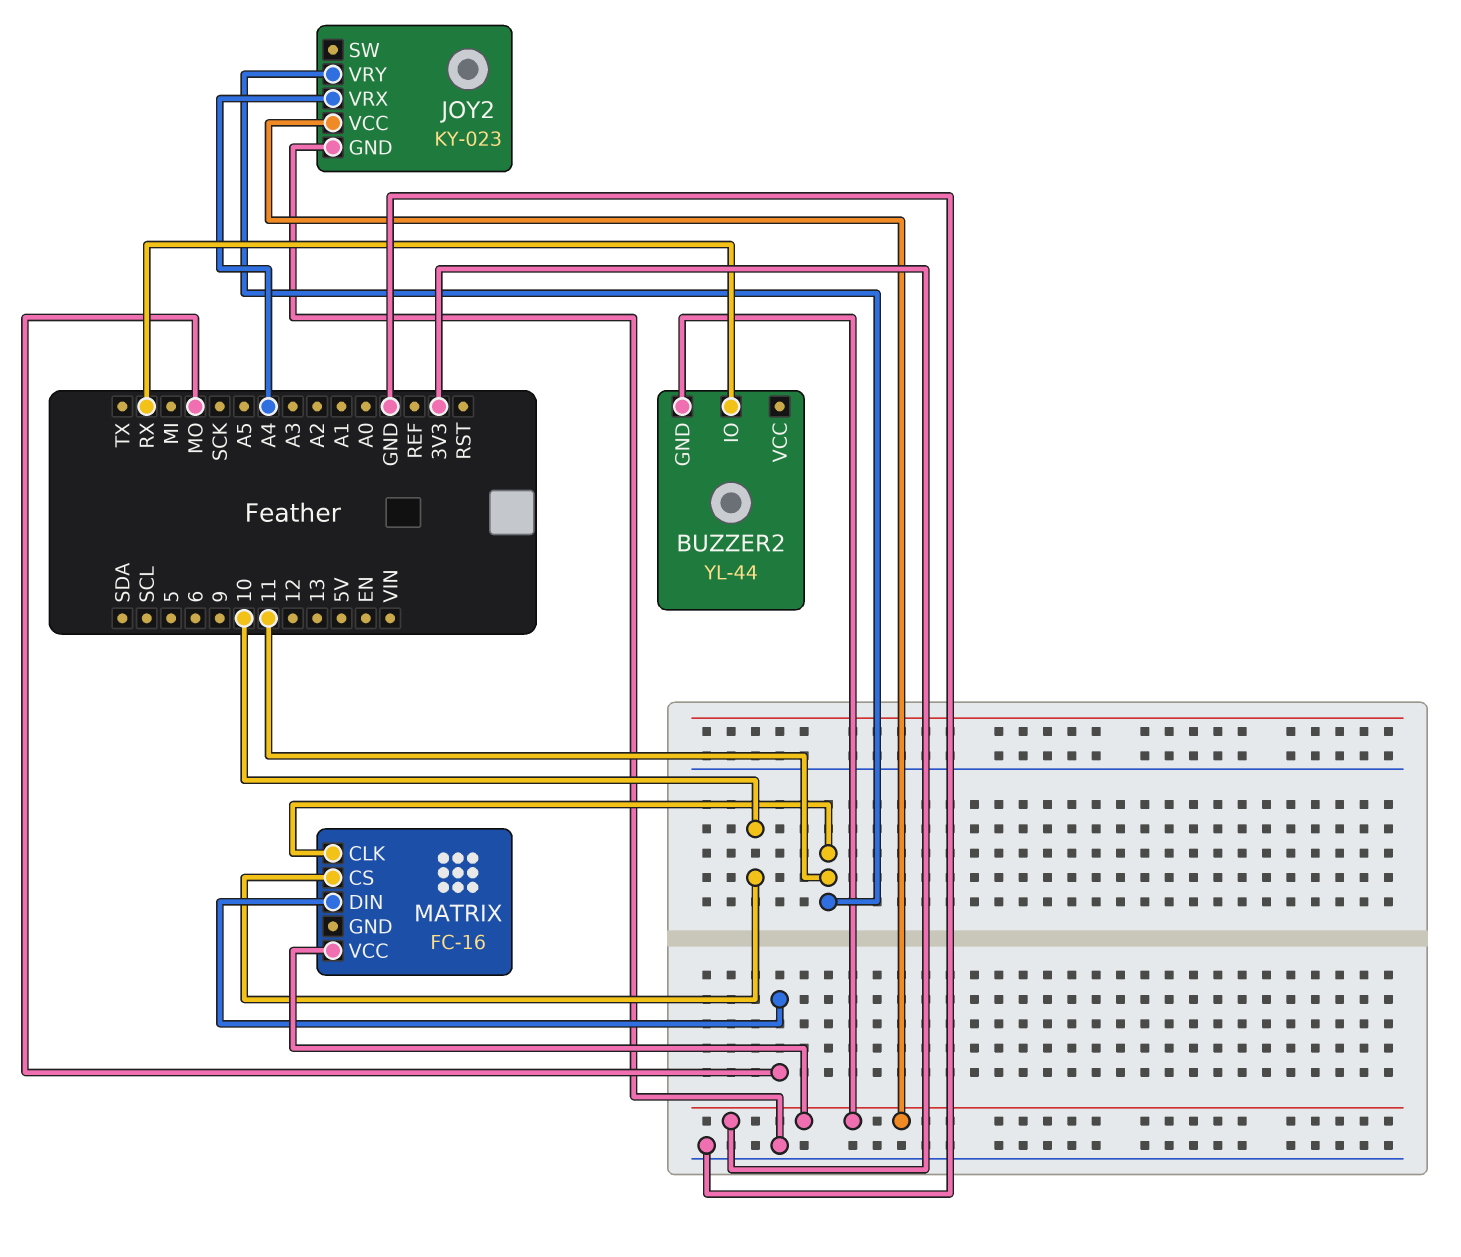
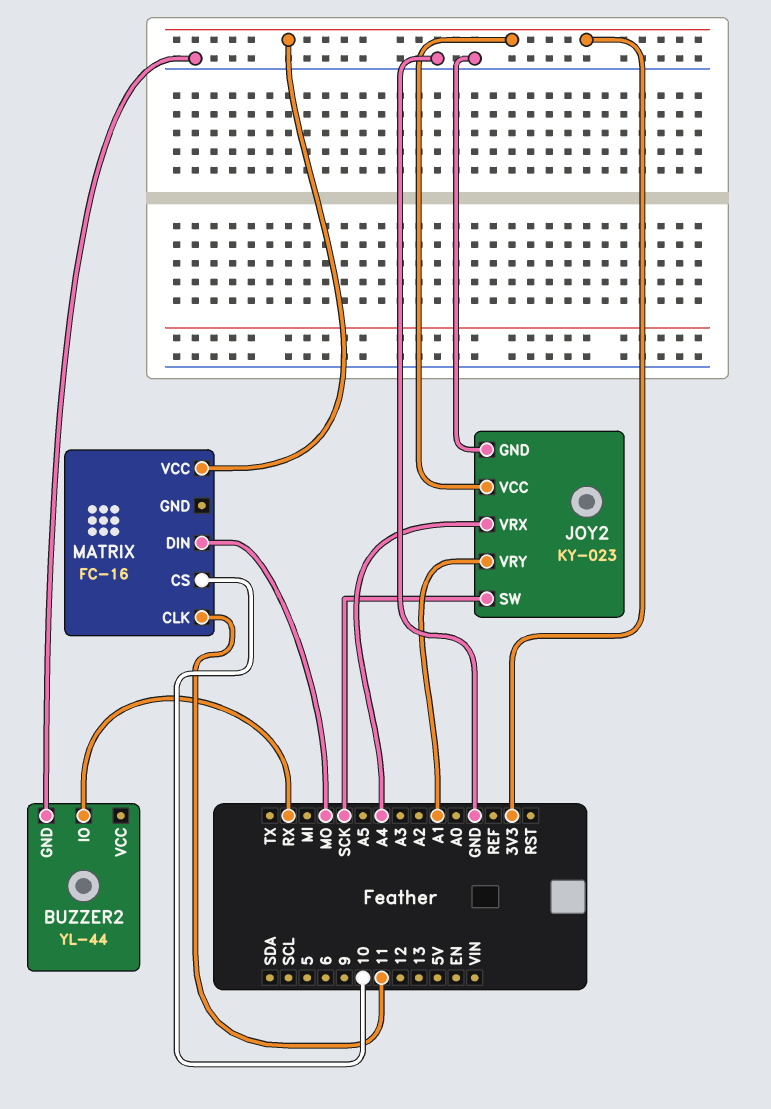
BUZZER2 pin GND: 3V3 -> GND
JOY2 pin SW: none -> SCK
JOY2 pin VRY: 11 -> A1

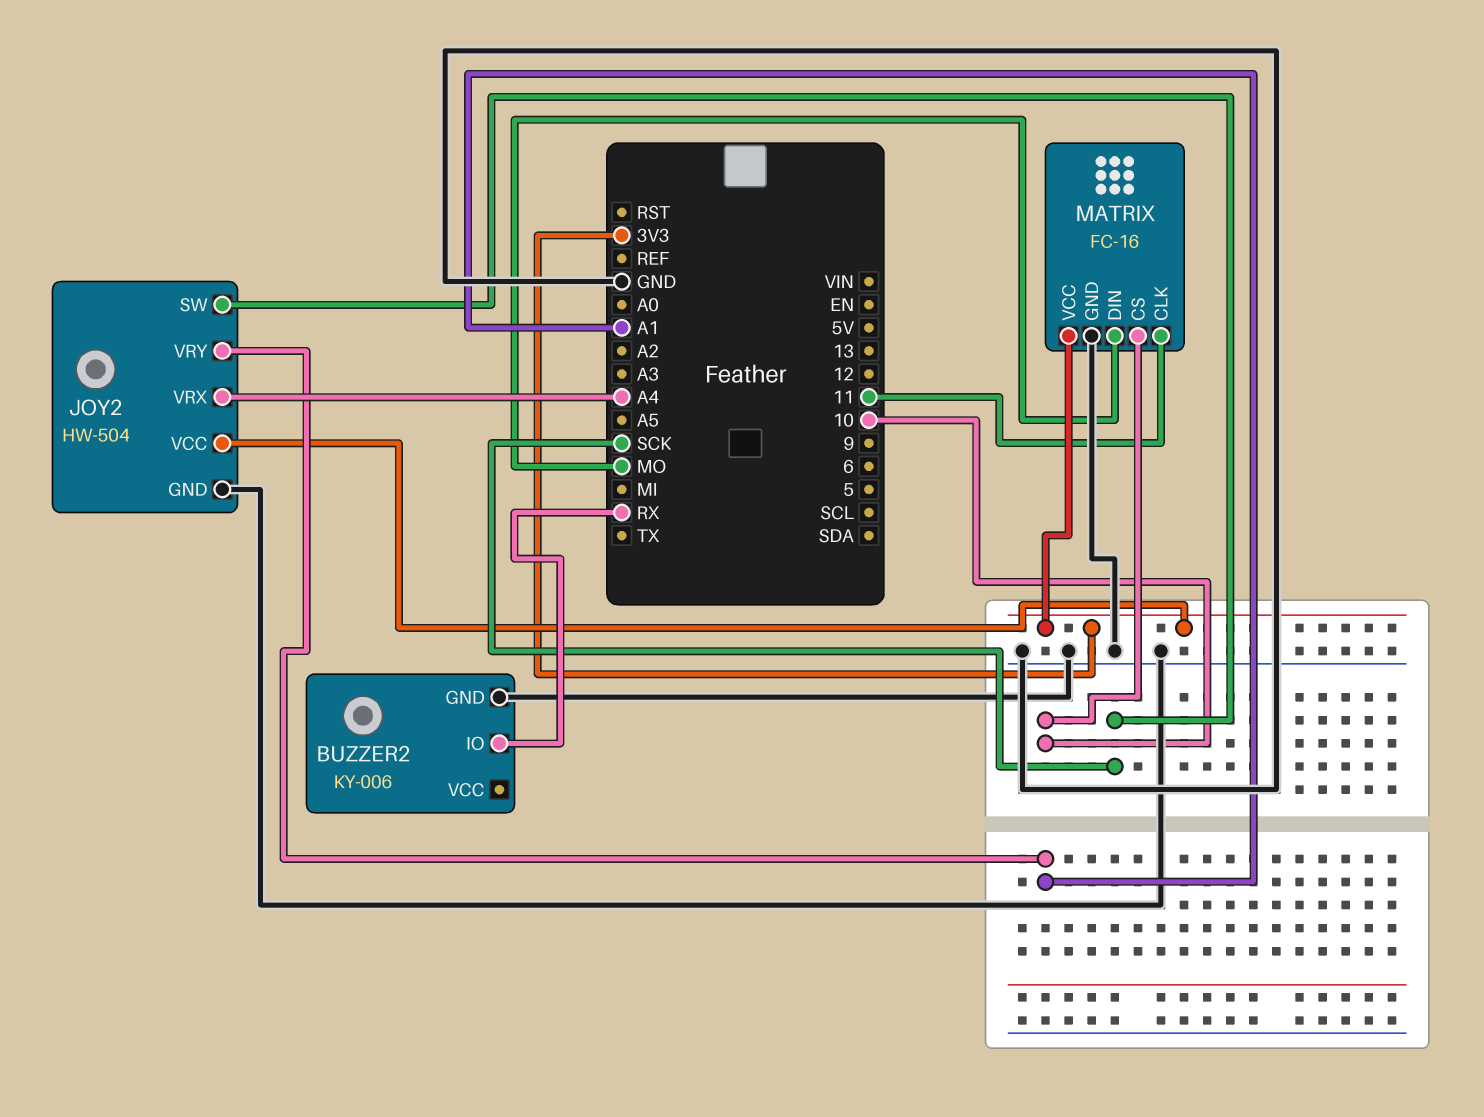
BUZZER2: YL-44 -> KY-006
JOY2: KY-023 -> HW-504
MATRIX pin GND: none -> GND

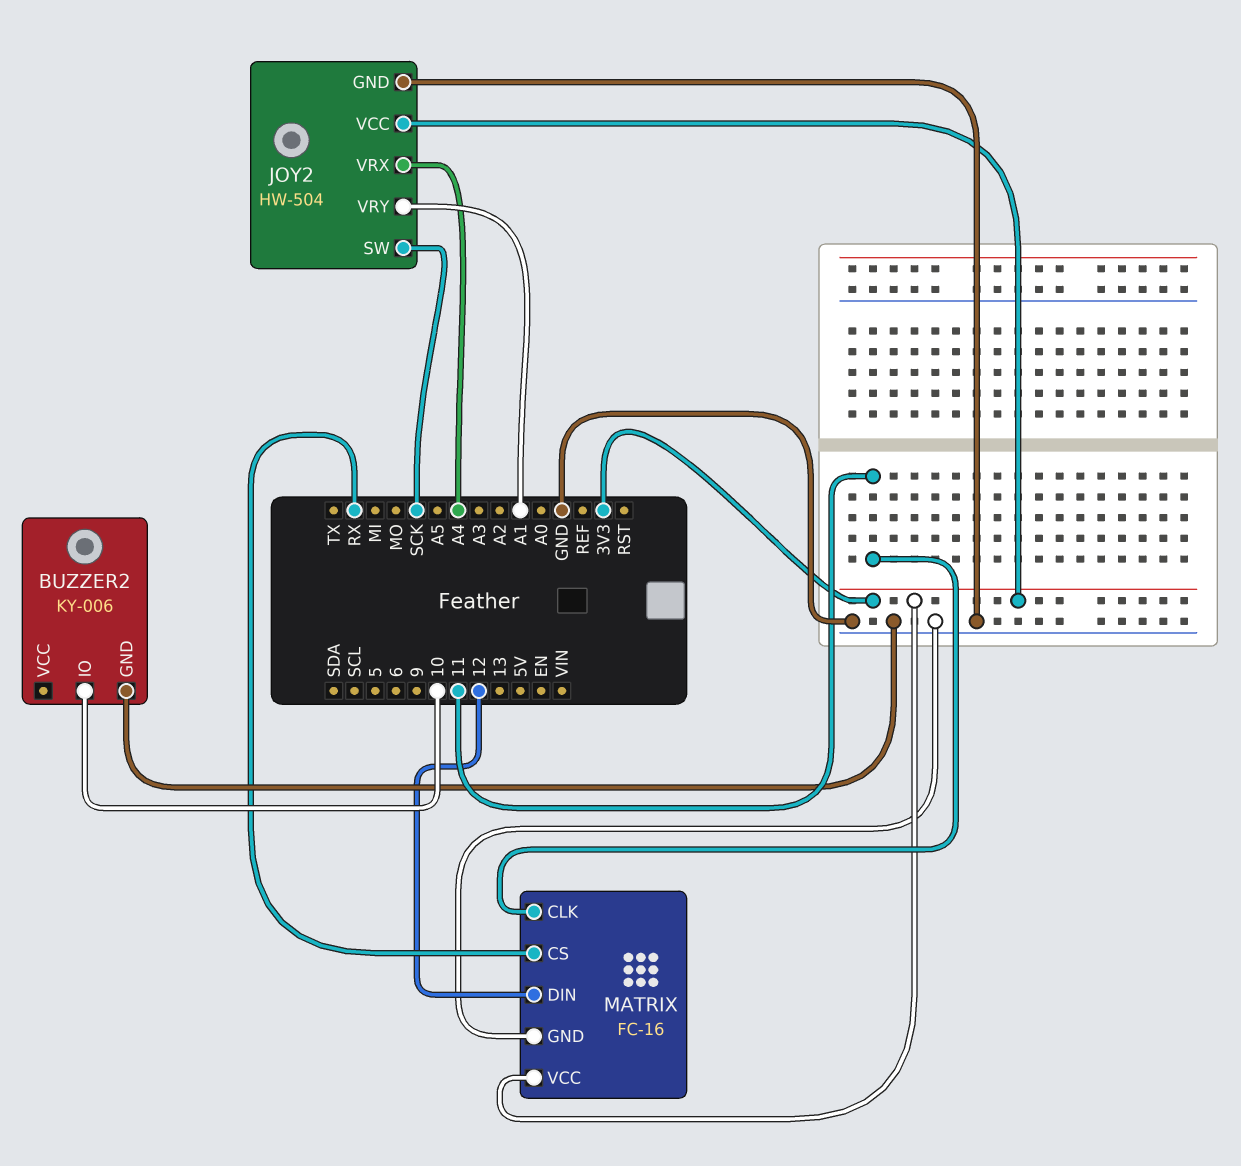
BUZZER2 pin IO: RX -> 10
MATRIX pin CS: 10 -> RX
MATRIX pin DIN: MO -> 12

